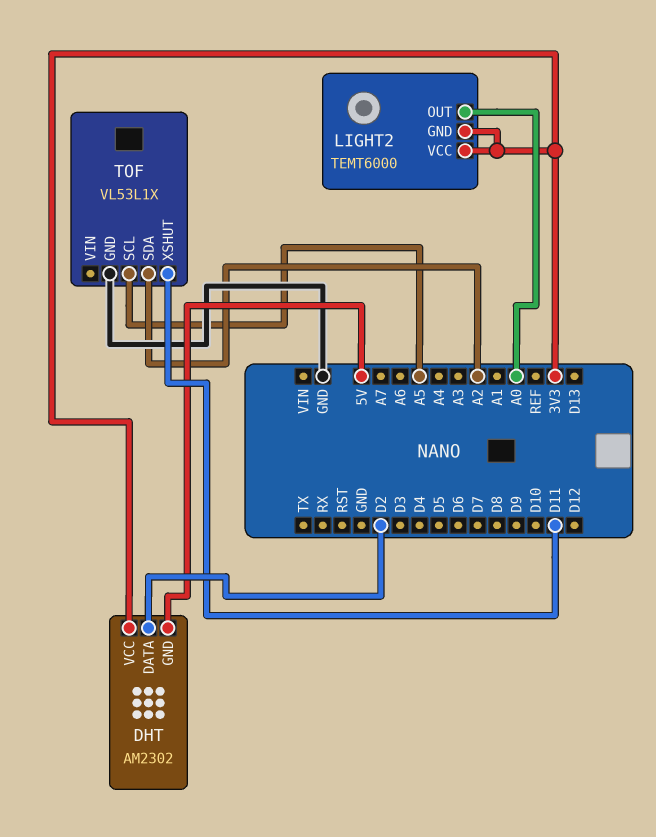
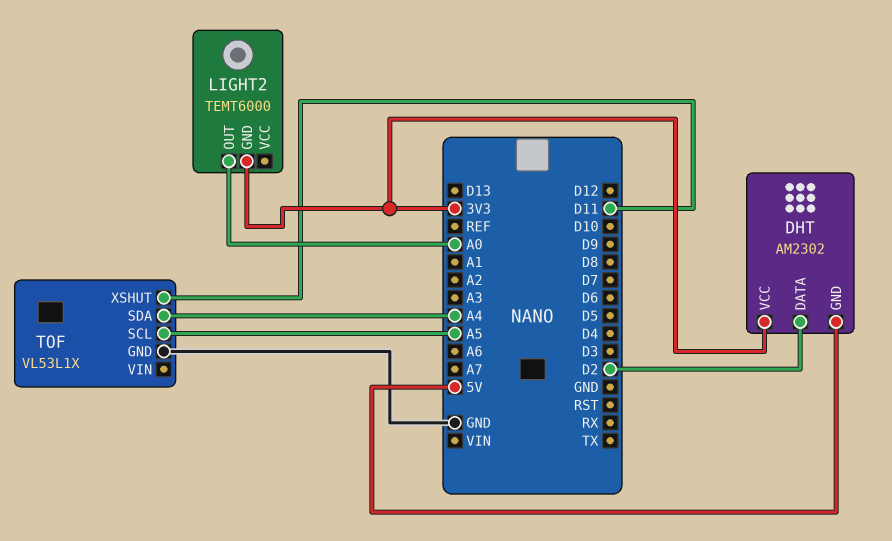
LIGHT2 pin VCC: 3V3 -> none
TOF pin SDA: A2 -> A4

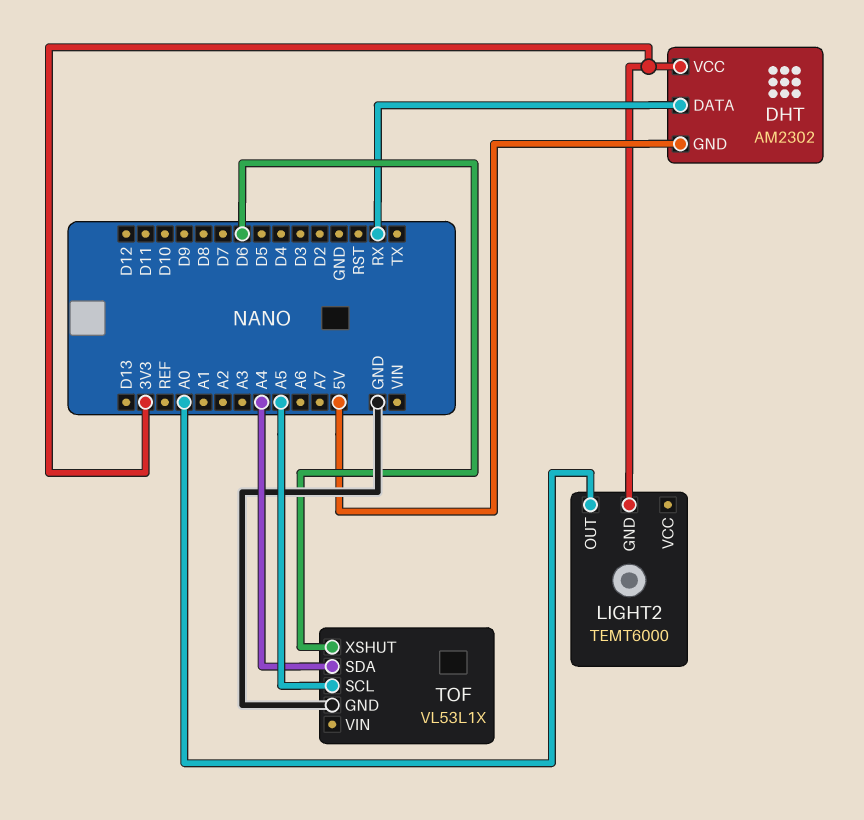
DHT pin DATA: D2 -> RX
TOF pin XSHUT: D11 -> D6

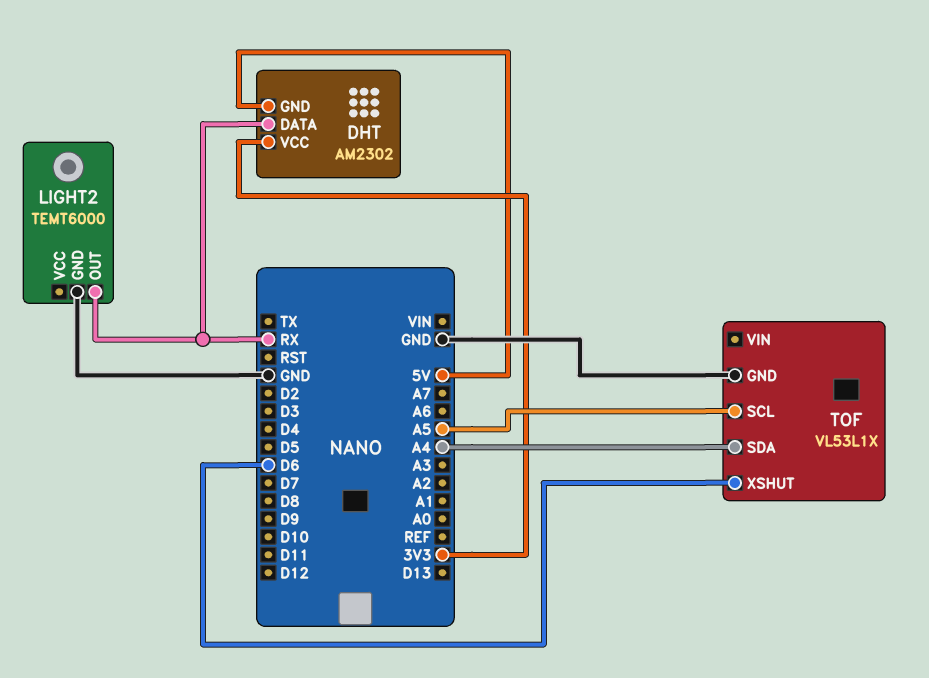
LIGHT2 pin GND: 3V3 -> GND
LIGHT2 pin OUT: A0 -> RX

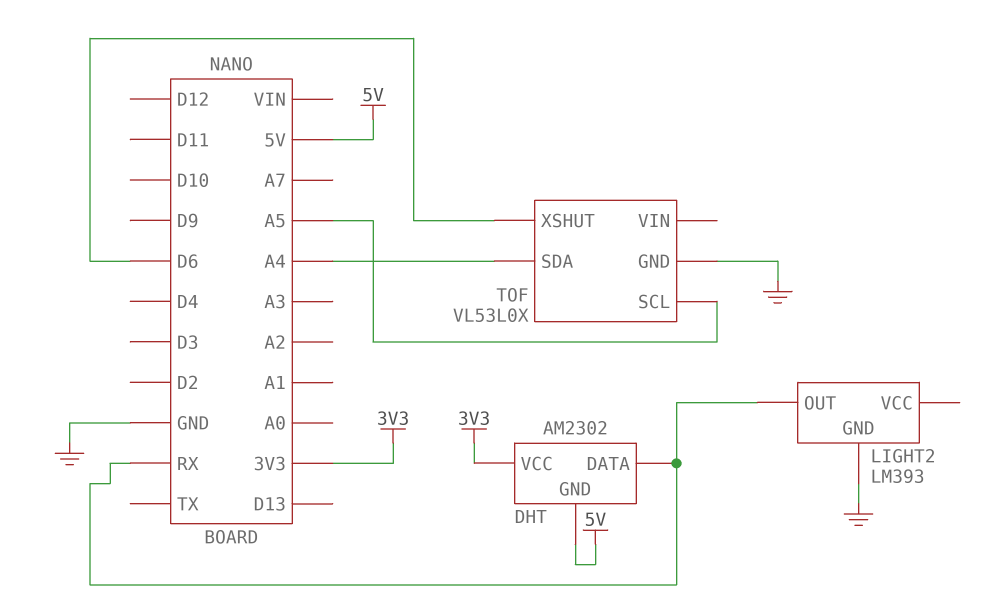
LIGHT2: TEMT6000 -> LM393
TOF: VL53L1X -> VL53L0X

